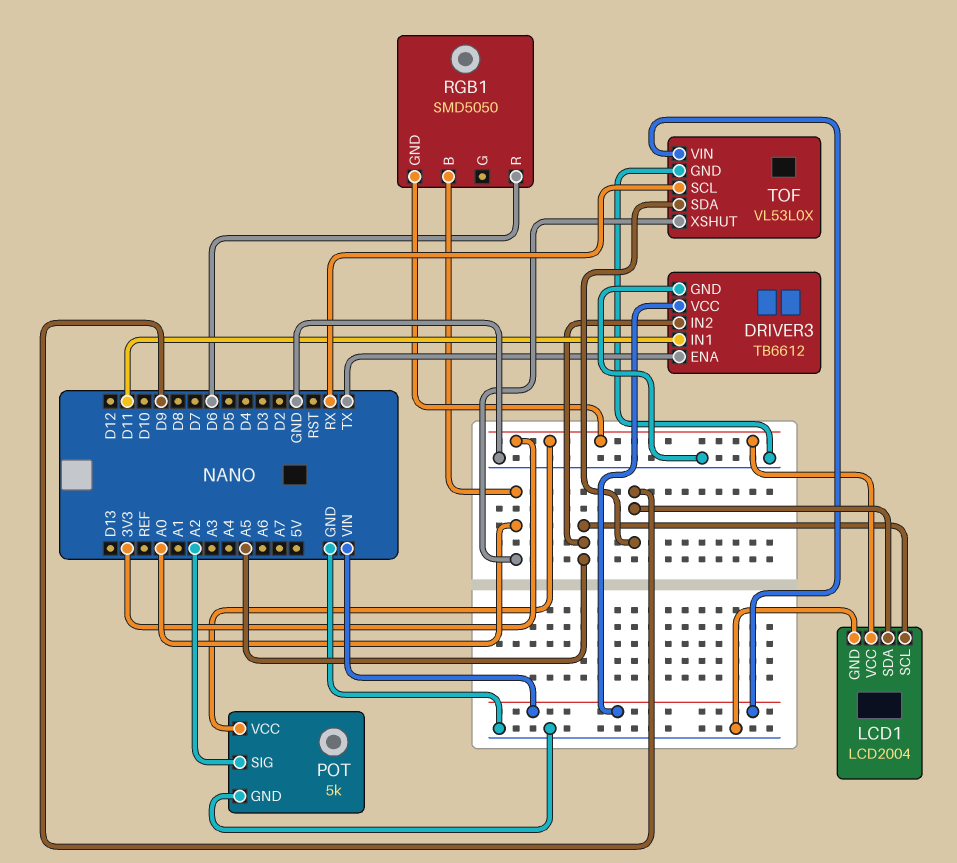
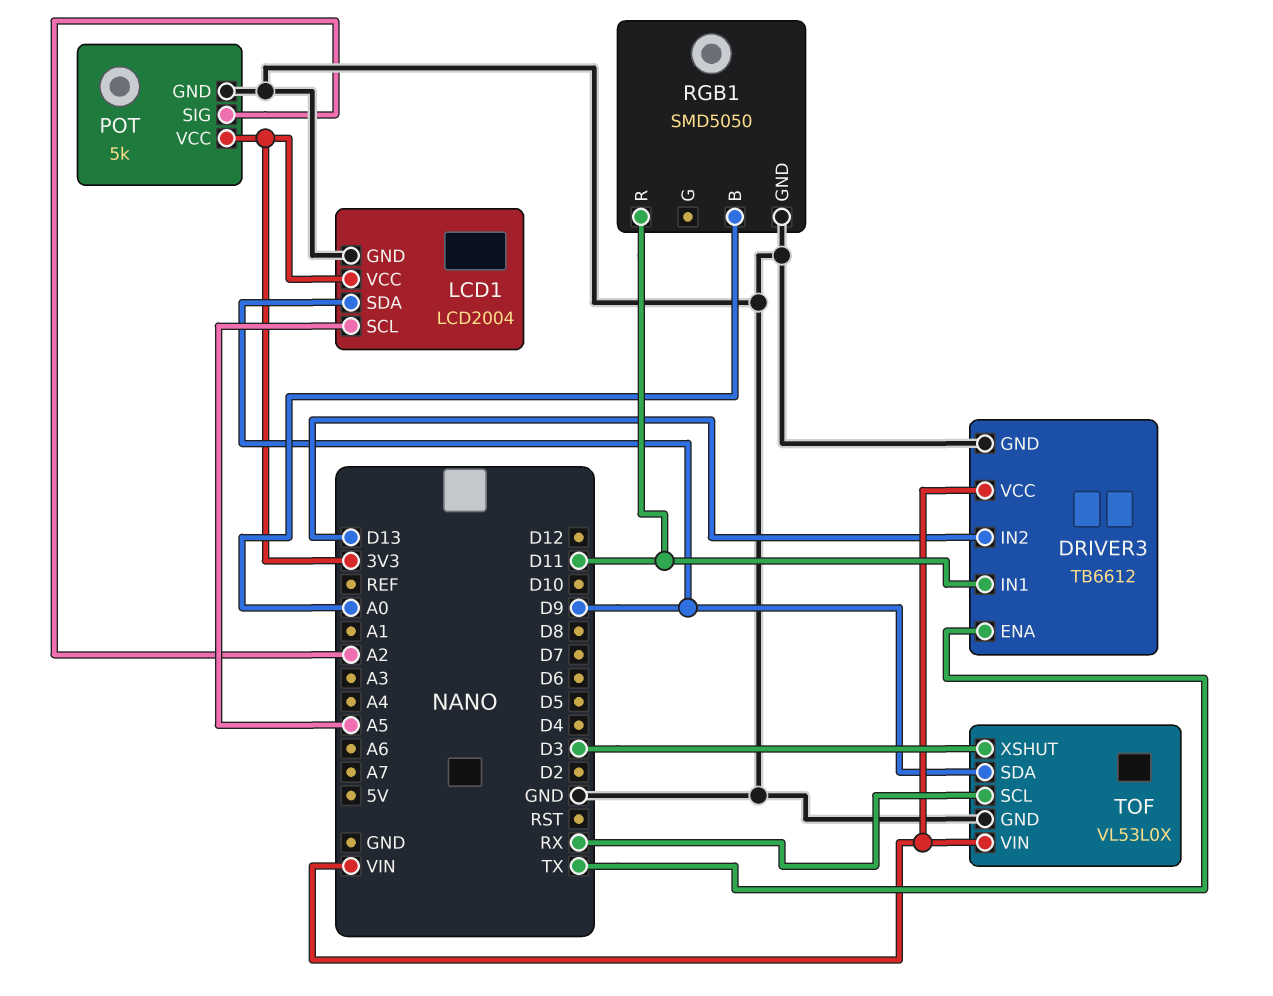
DRIVER3 pin IN2: A5 -> D13
RGB1 pin GND: 3V3 -> GND
RGB1 pin R: D6 -> D11
TOF pin XSHUT: A0 -> D3

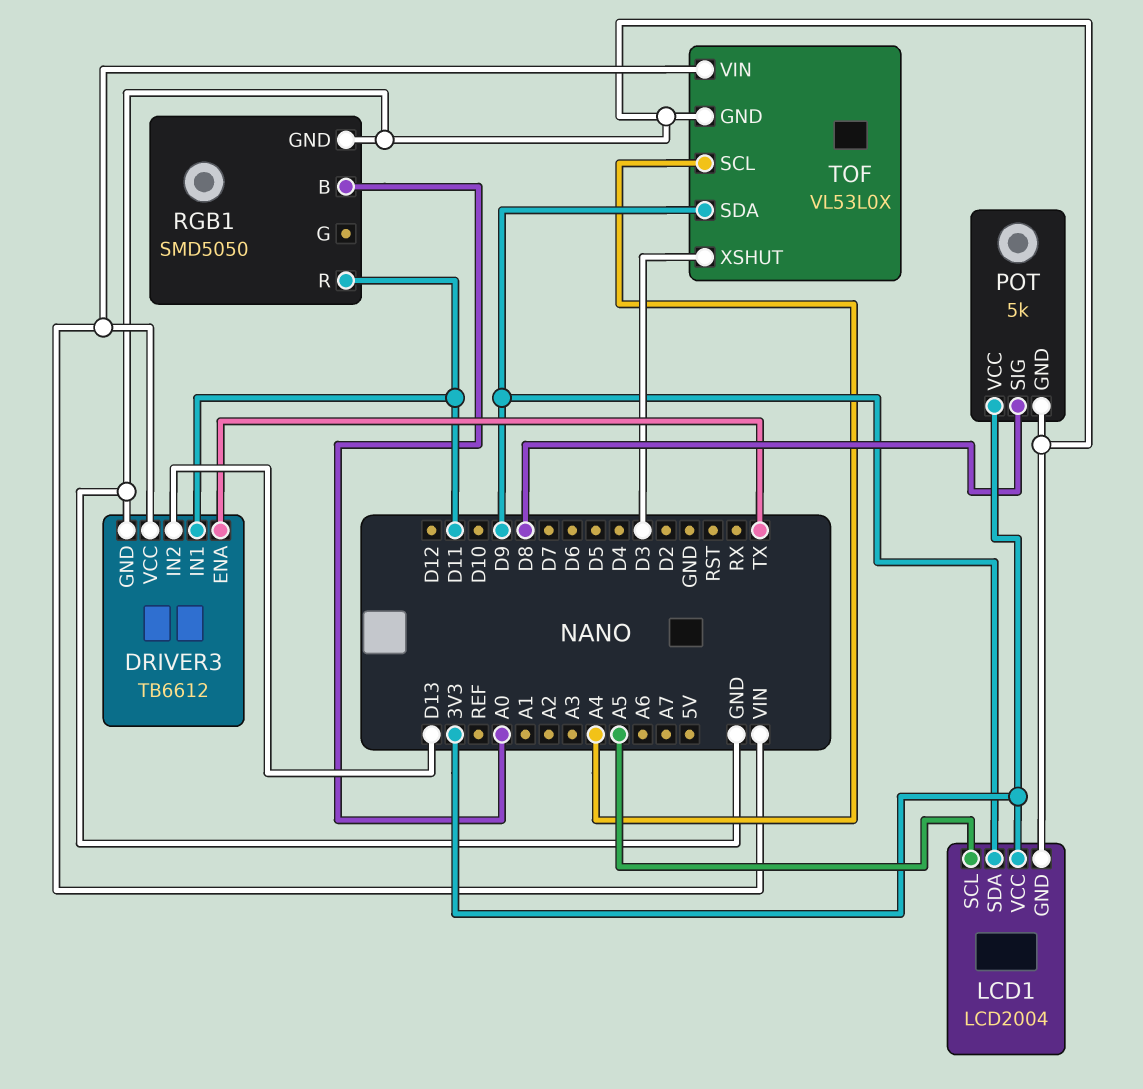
POT pin SIG: A2 -> D8
TOF pin SCL: RX -> A4

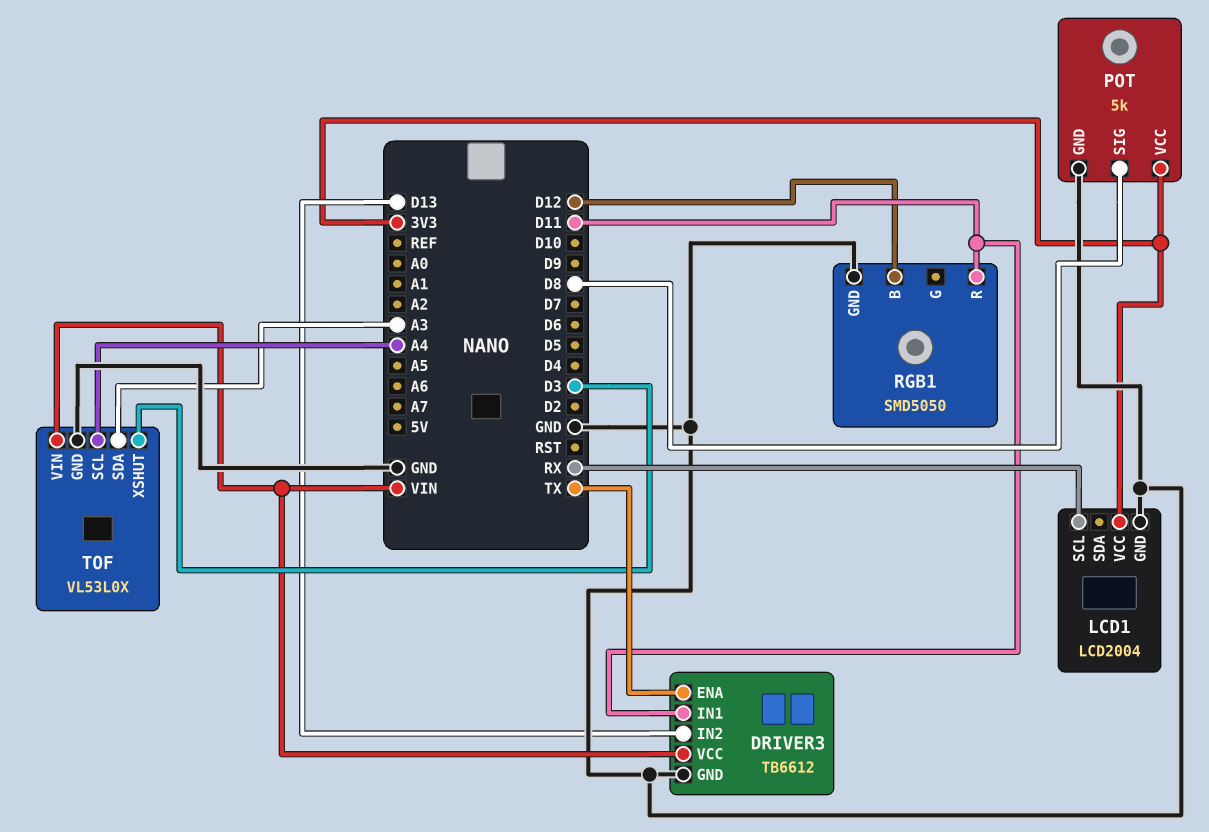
LCD1 pin SCL: A5 -> RX
LCD1 pin SDA: D9 -> none
RGB1 pin B: A0 -> D12
TOF pin SDA: D9 -> A3

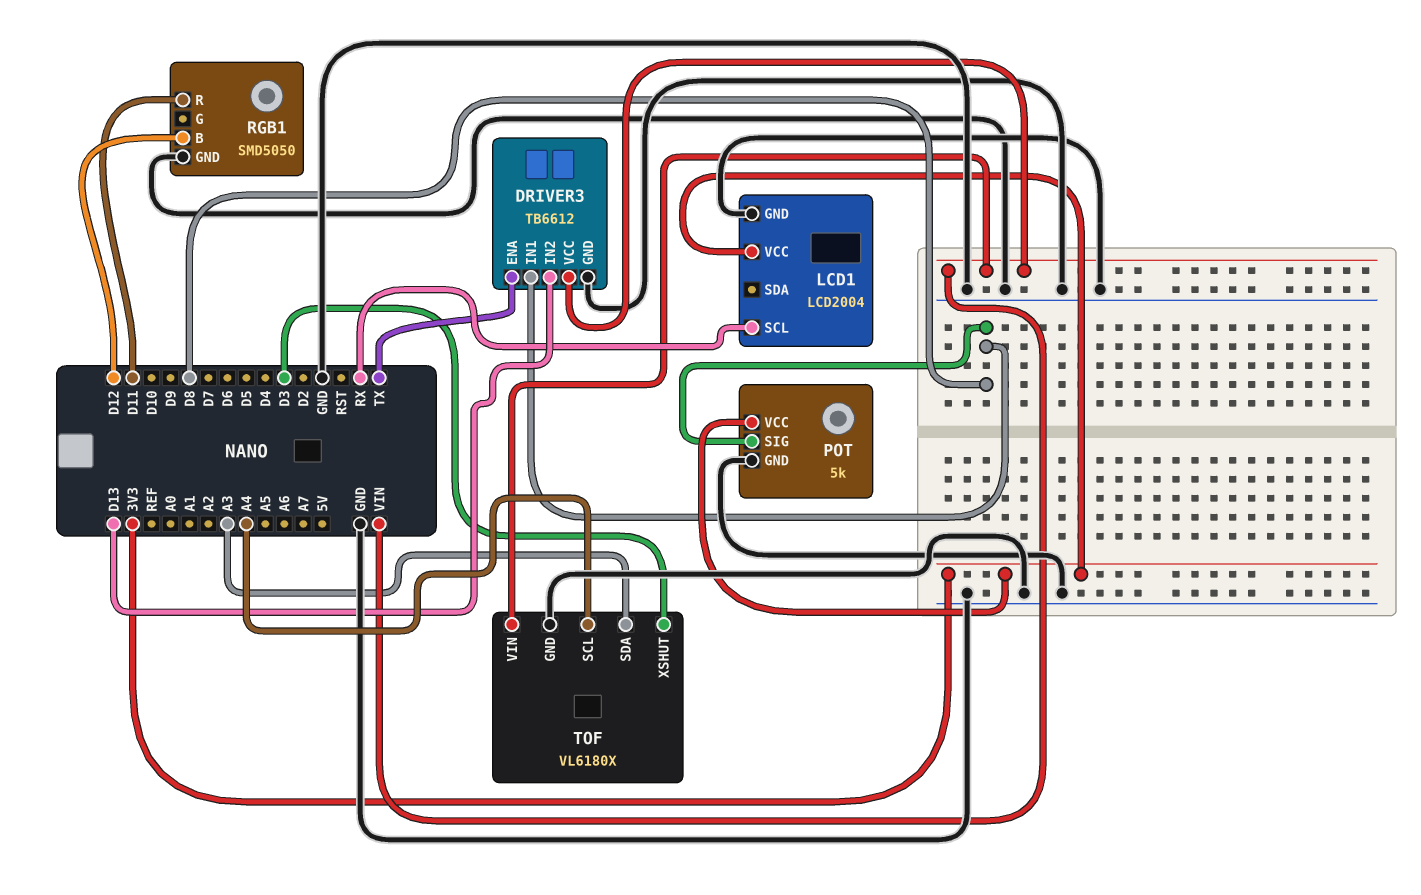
DRIVER3 pin IN1: D11 -> D8
TOF: VL53L0X -> VL6180X

